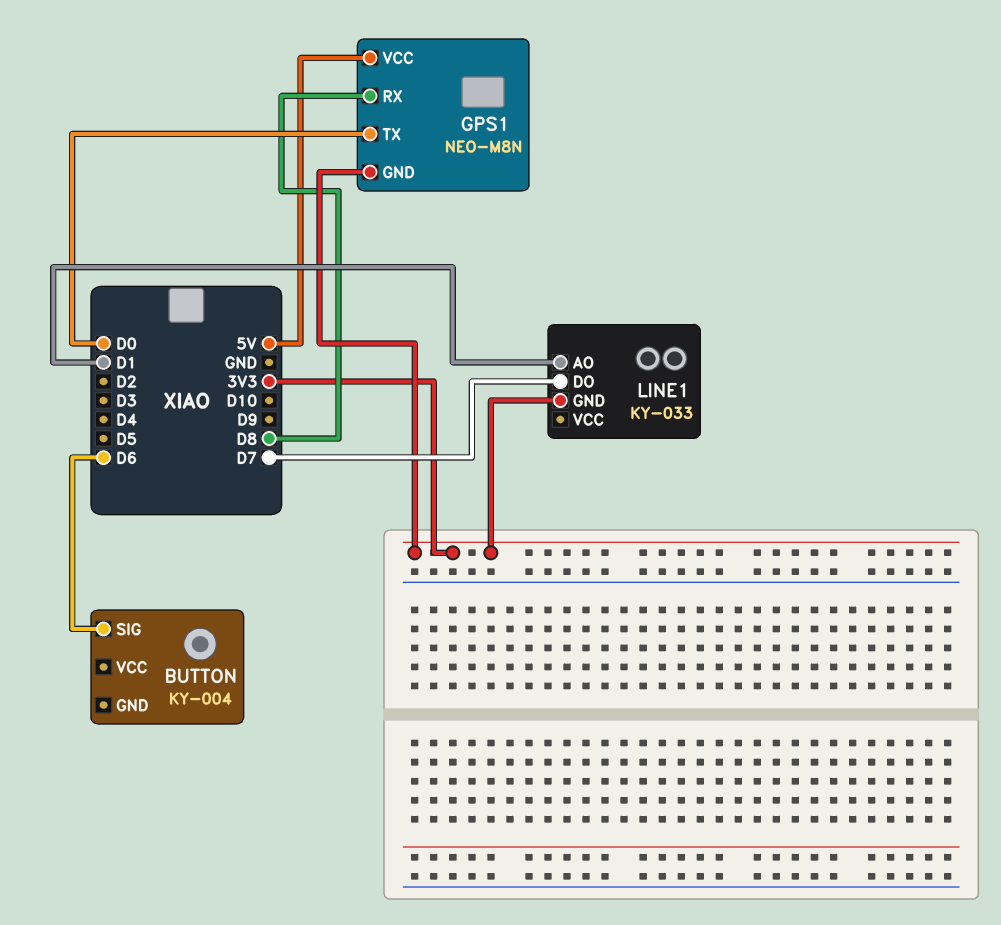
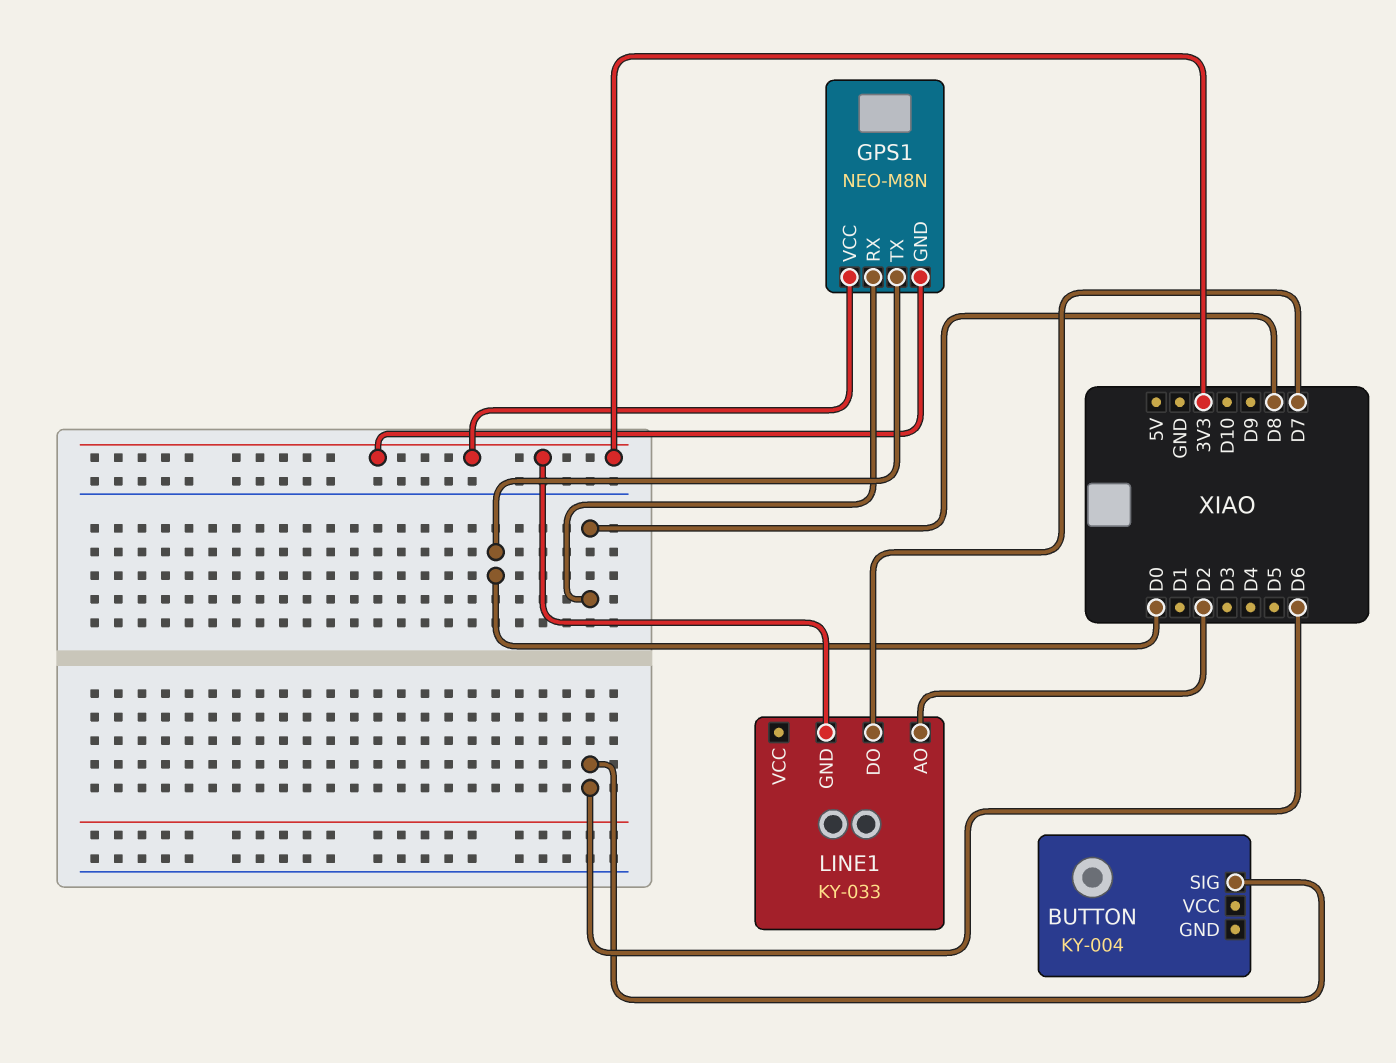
GPS1 pin VCC: 5V -> 3V3
LINE1 pin AO: D1 -> D2

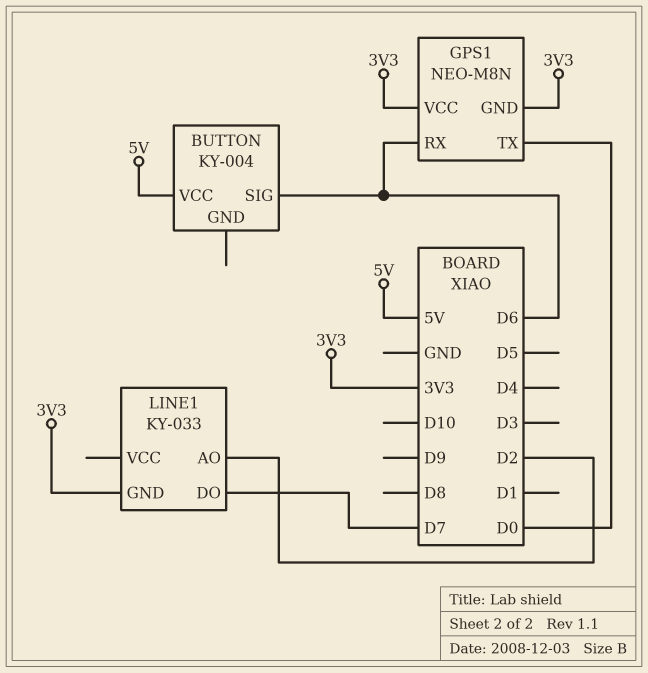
BUTTON pin VCC: none -> 5V
GPS1 pin RX: D8 -> D6

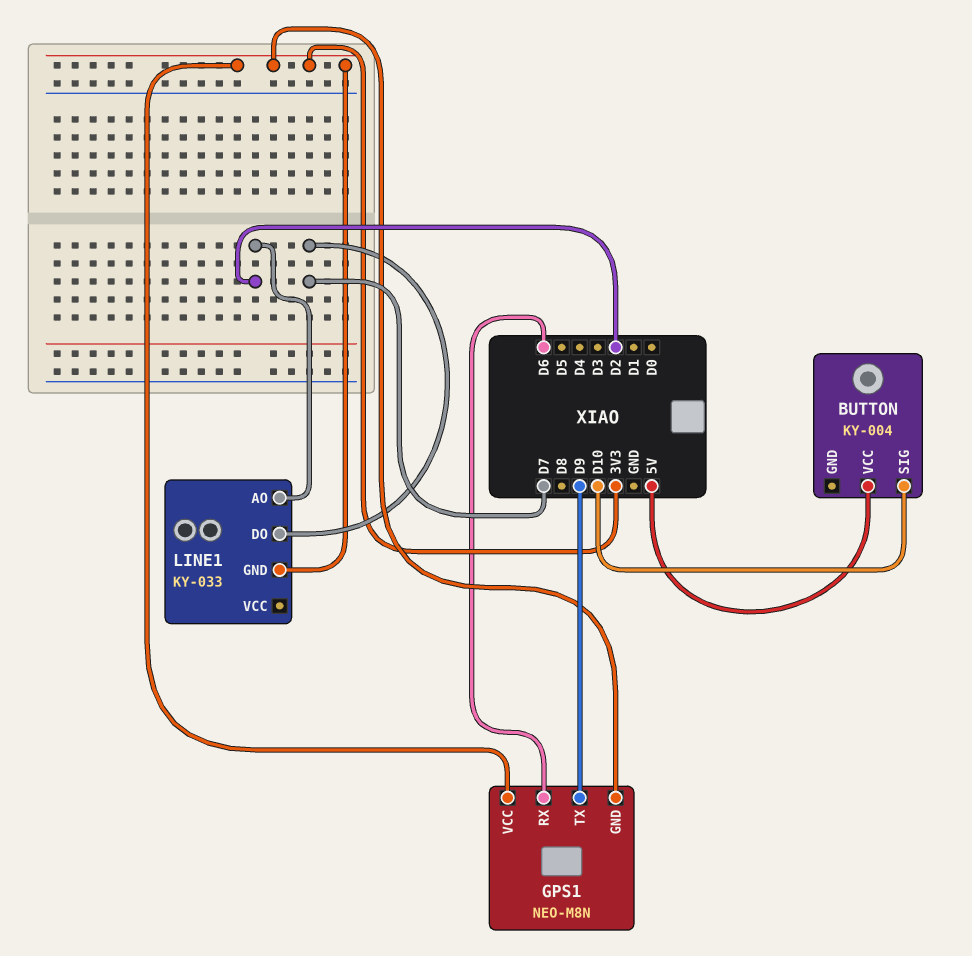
BUTTON pin SIG: D6 -> D10
GPS1 pin TX: D0 -> D9

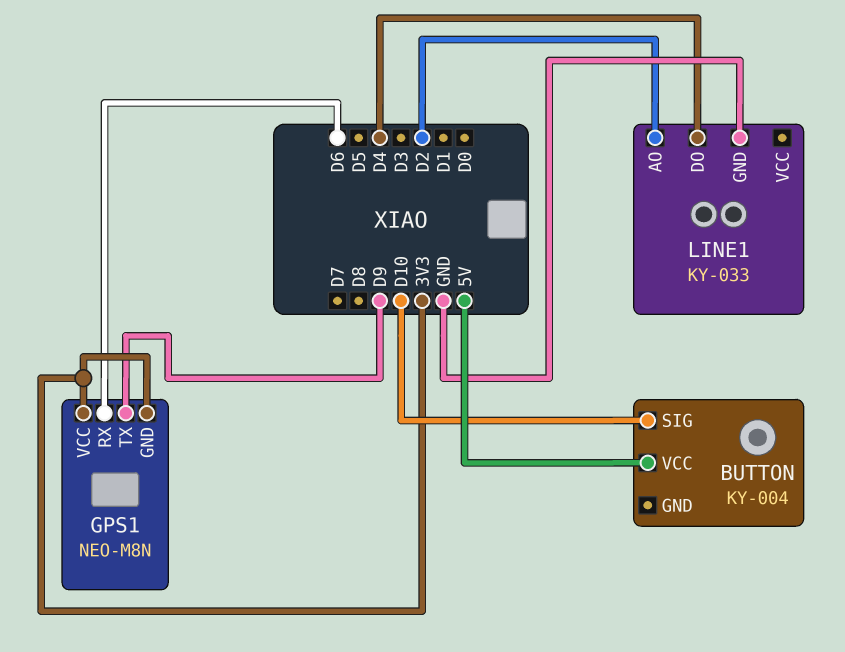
LINE1 pin DO: D7 -> D4
LINE1 pin GND: 3V3 -> GND

